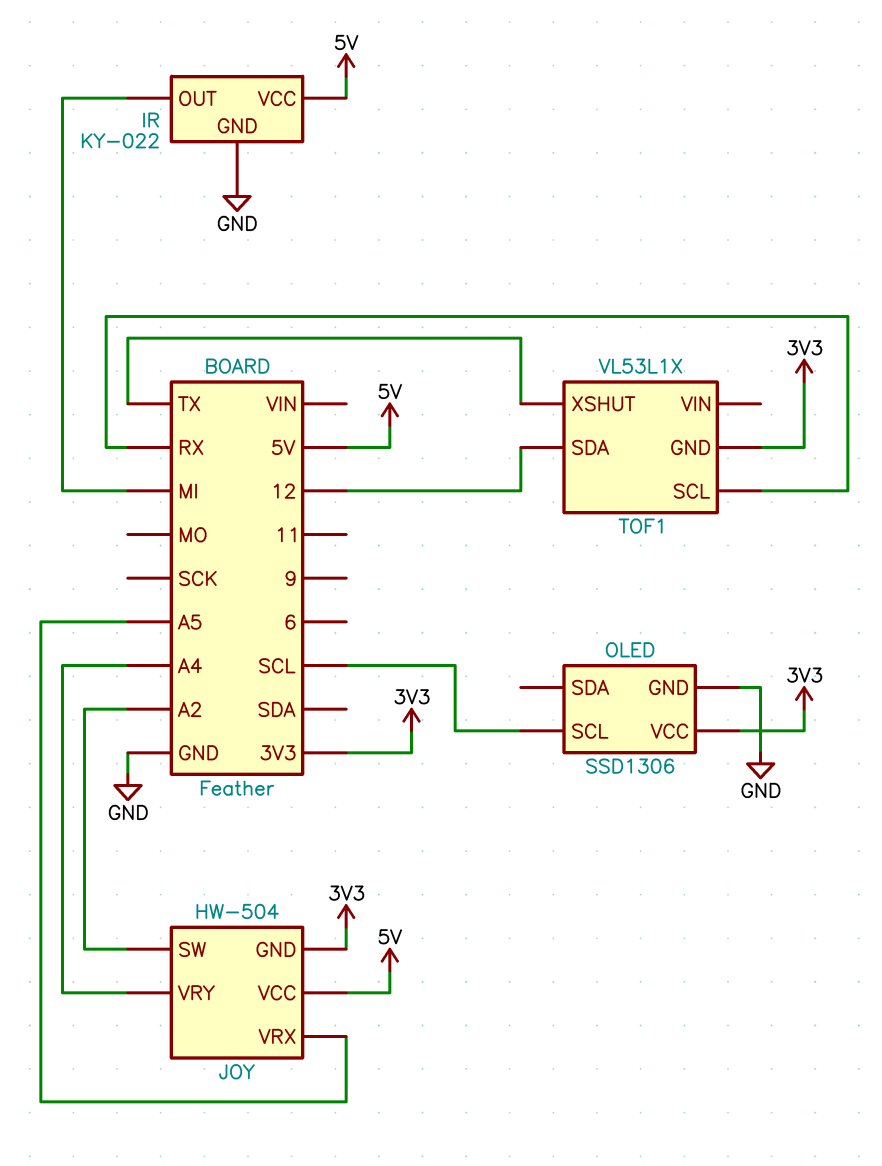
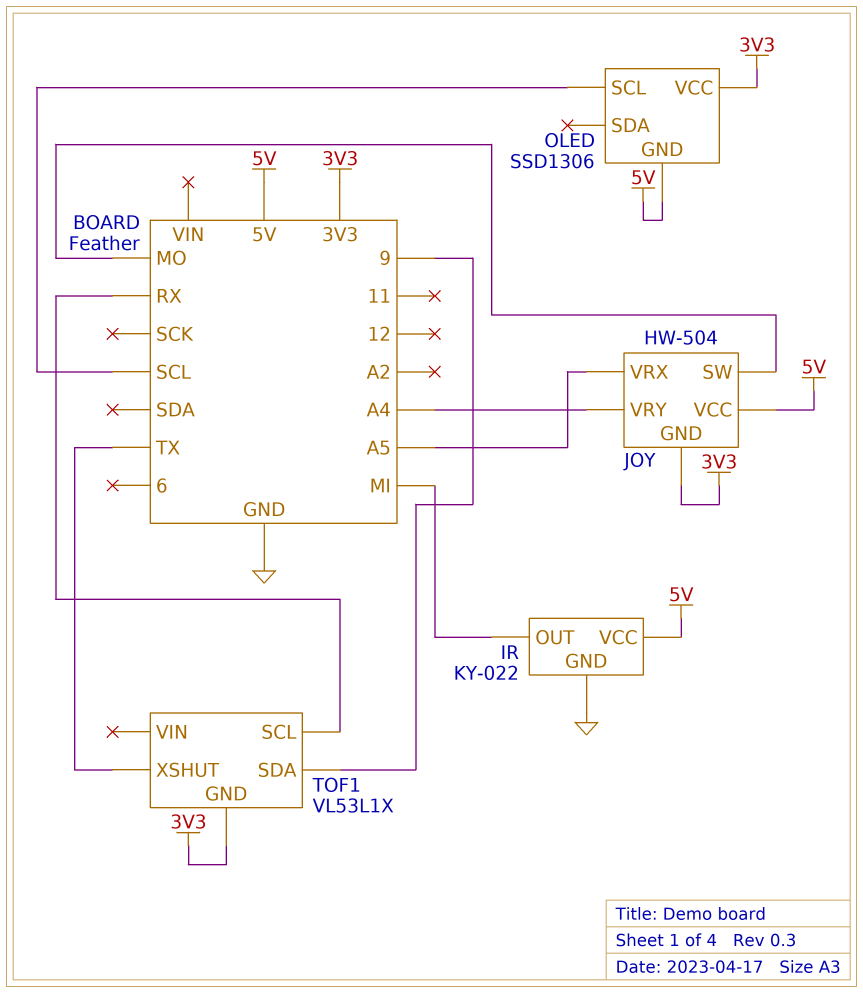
JOY pin SW: A2 -> MO
OLED pin GND: GND -> 5V
TOF1 pin SDA: 12 -> 9

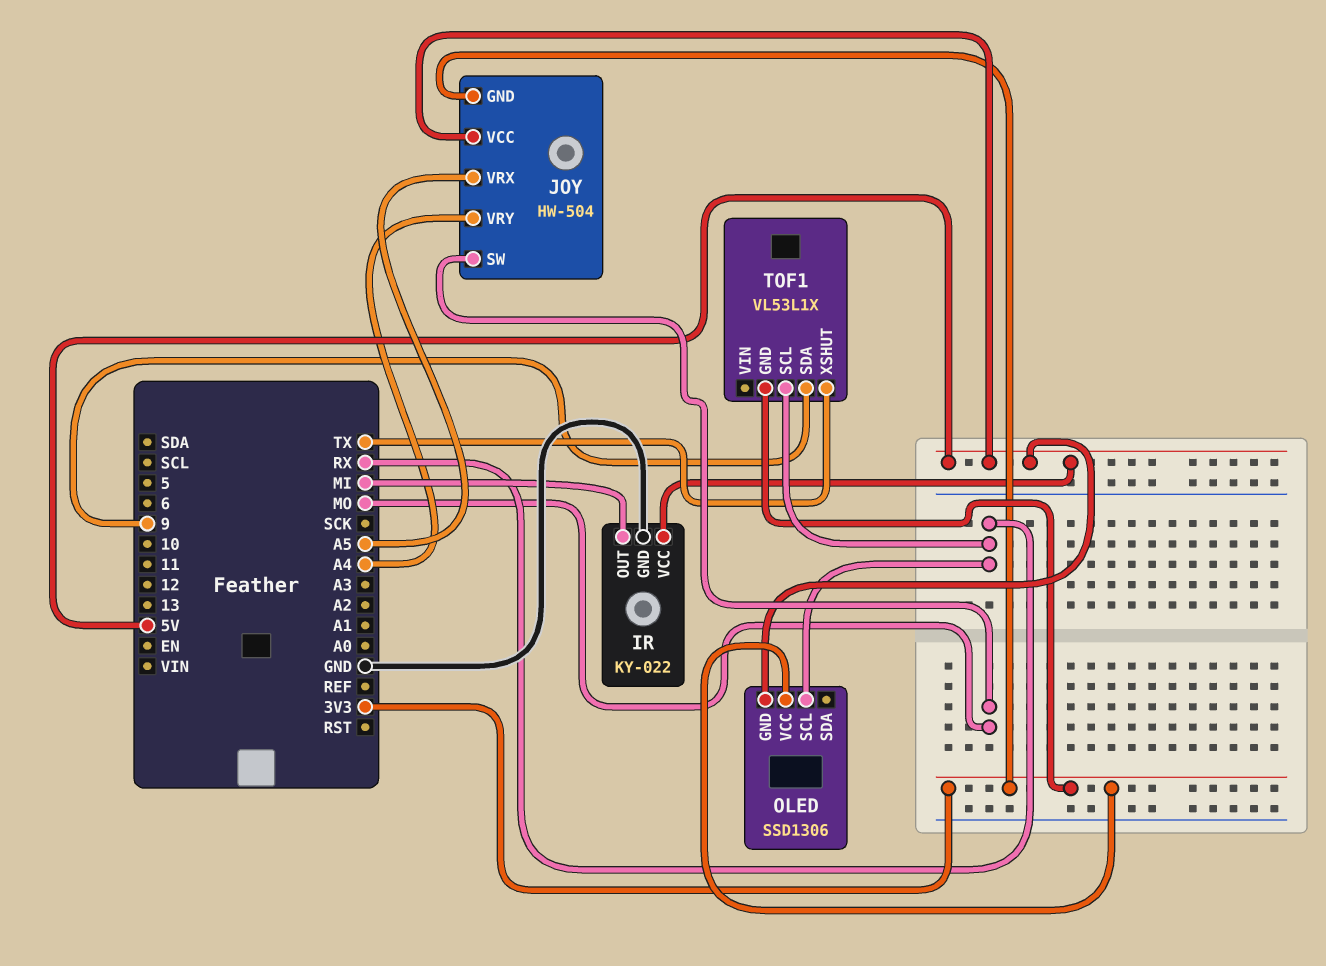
OLED pin SCL: SCL -> RX

